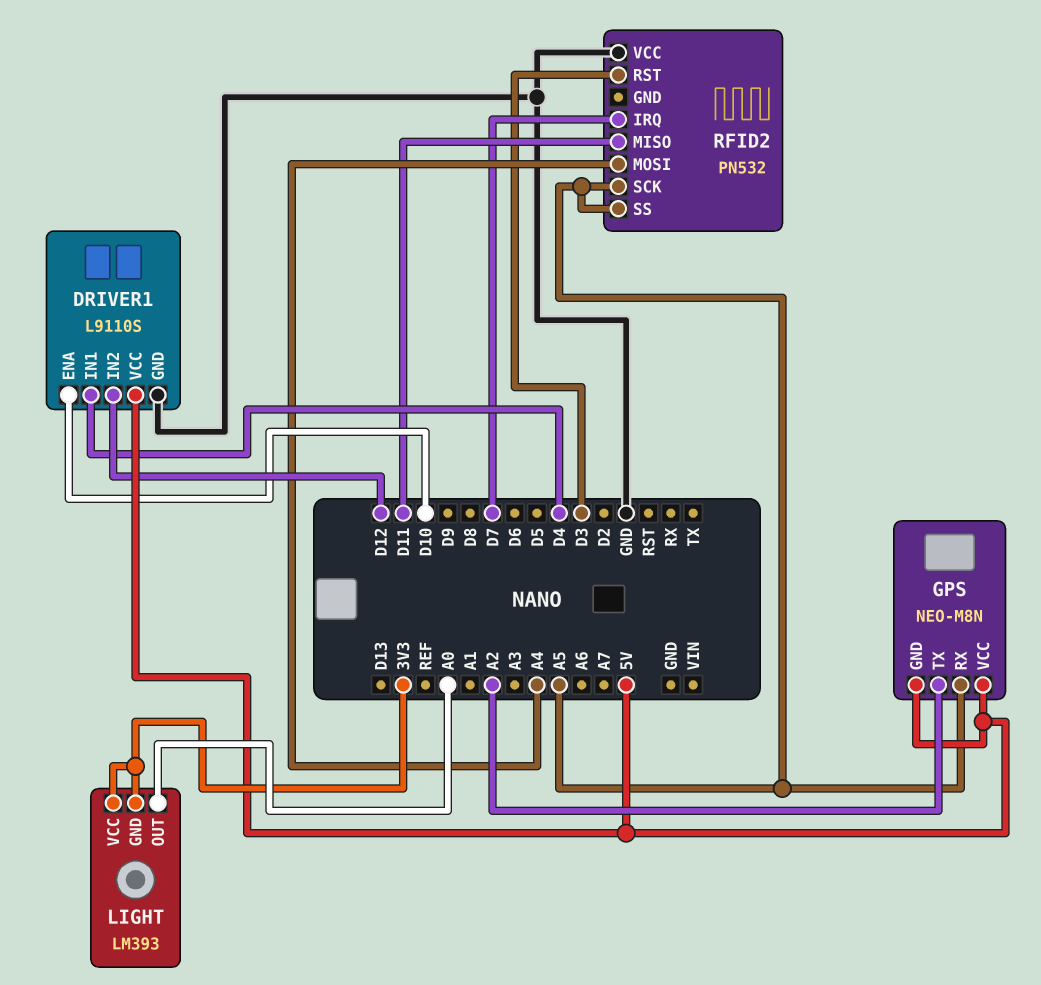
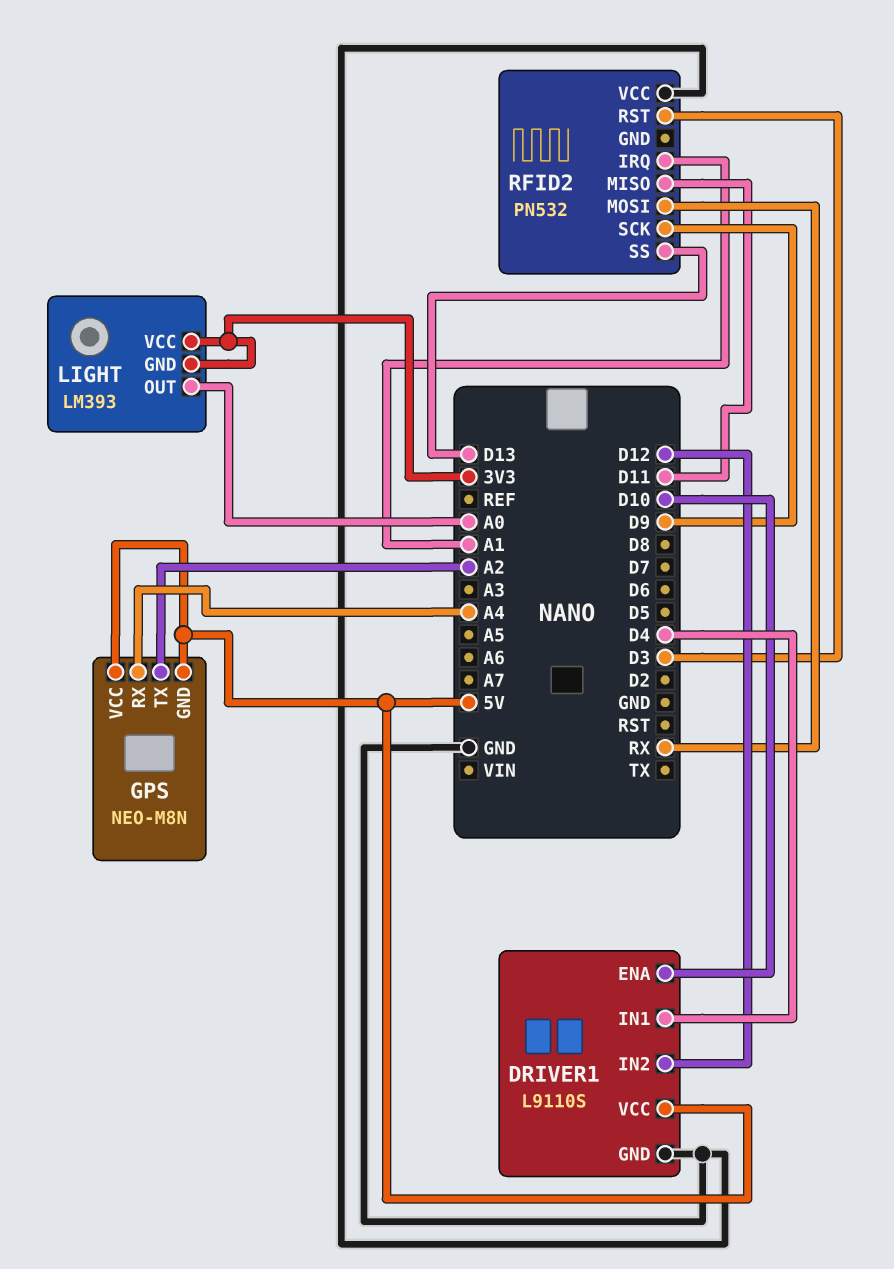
GPS pin RX: A5 -> A4
RFID2 pin IRQ: D7 -> A1
RFID2 pin MOSI: A4 -> RX
RFID2 pin SCK: A5 -> D9
RFID2 pin SS: A5 -> D13

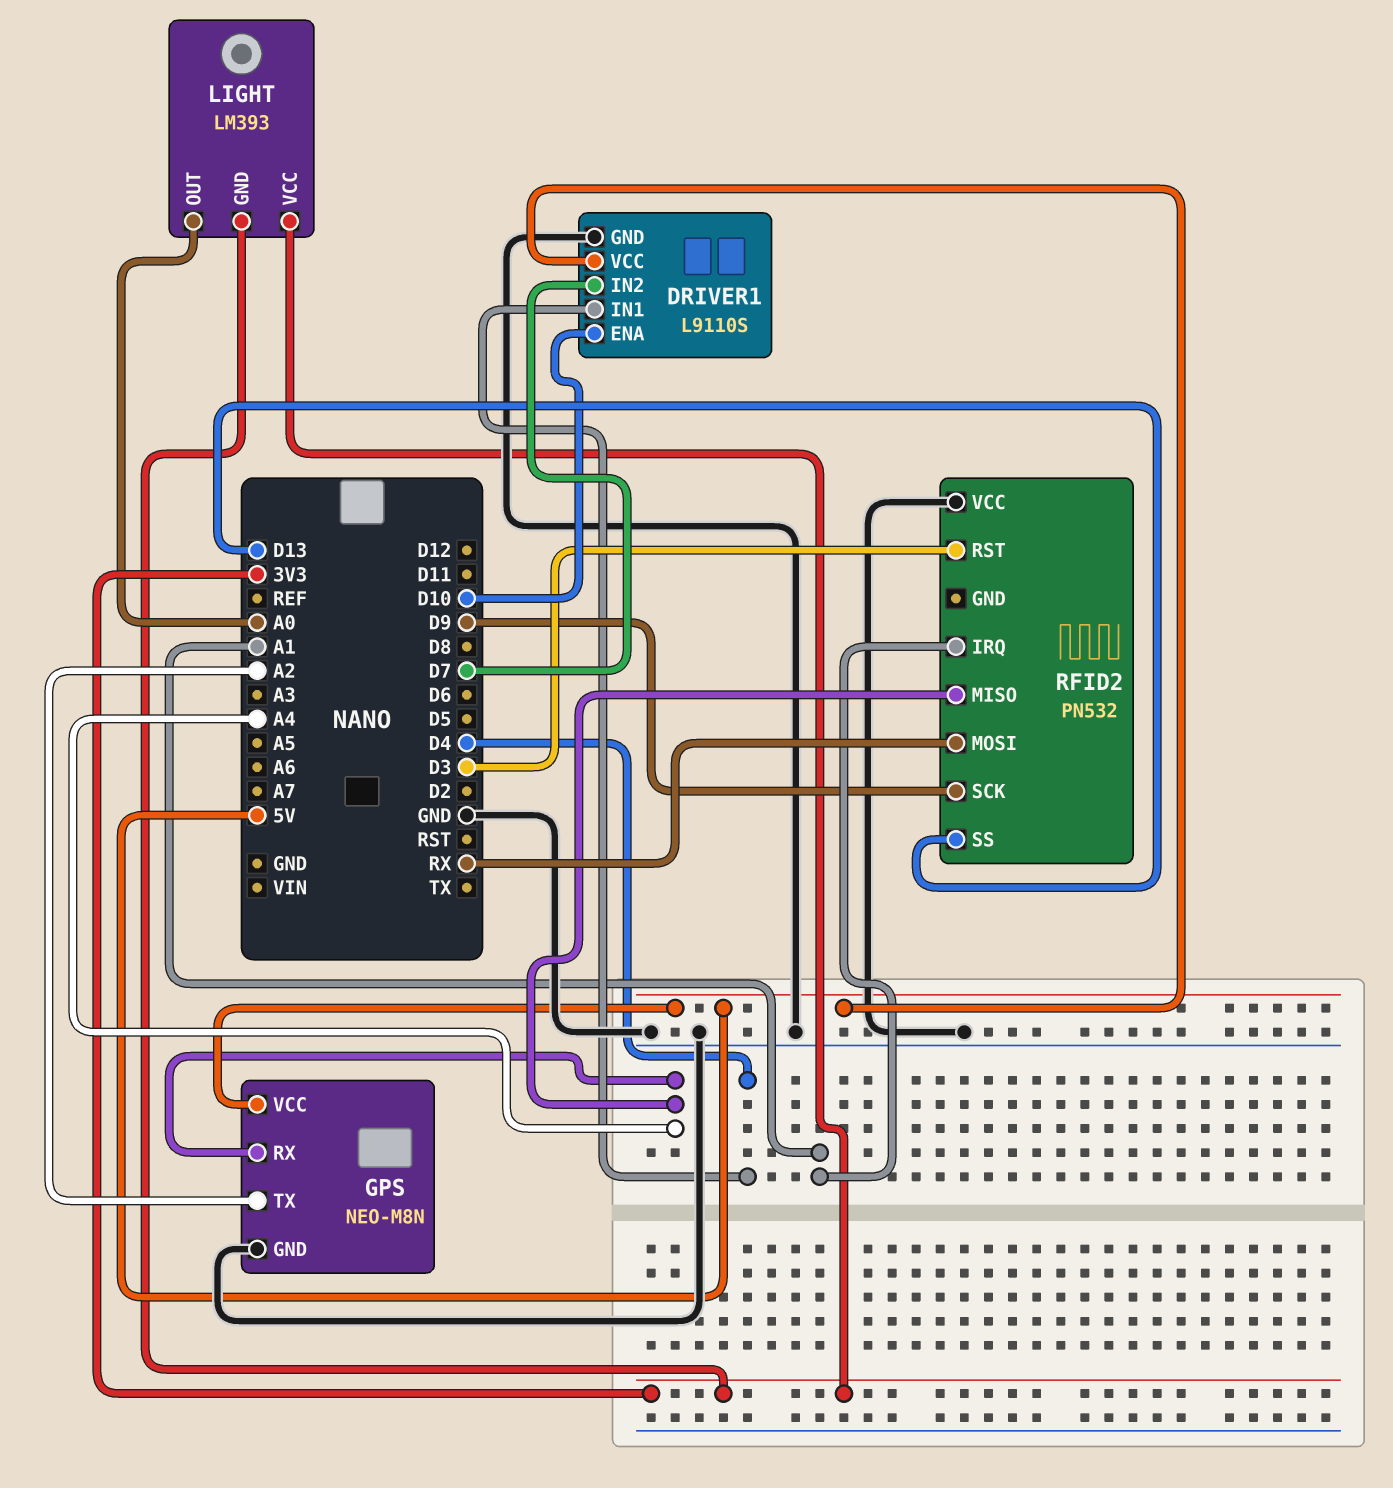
DRIVER1 pin IN2: D12 -> D7
GPS pin GND: 5V -> GND
RFID2 pin MISO: D11 -> A4

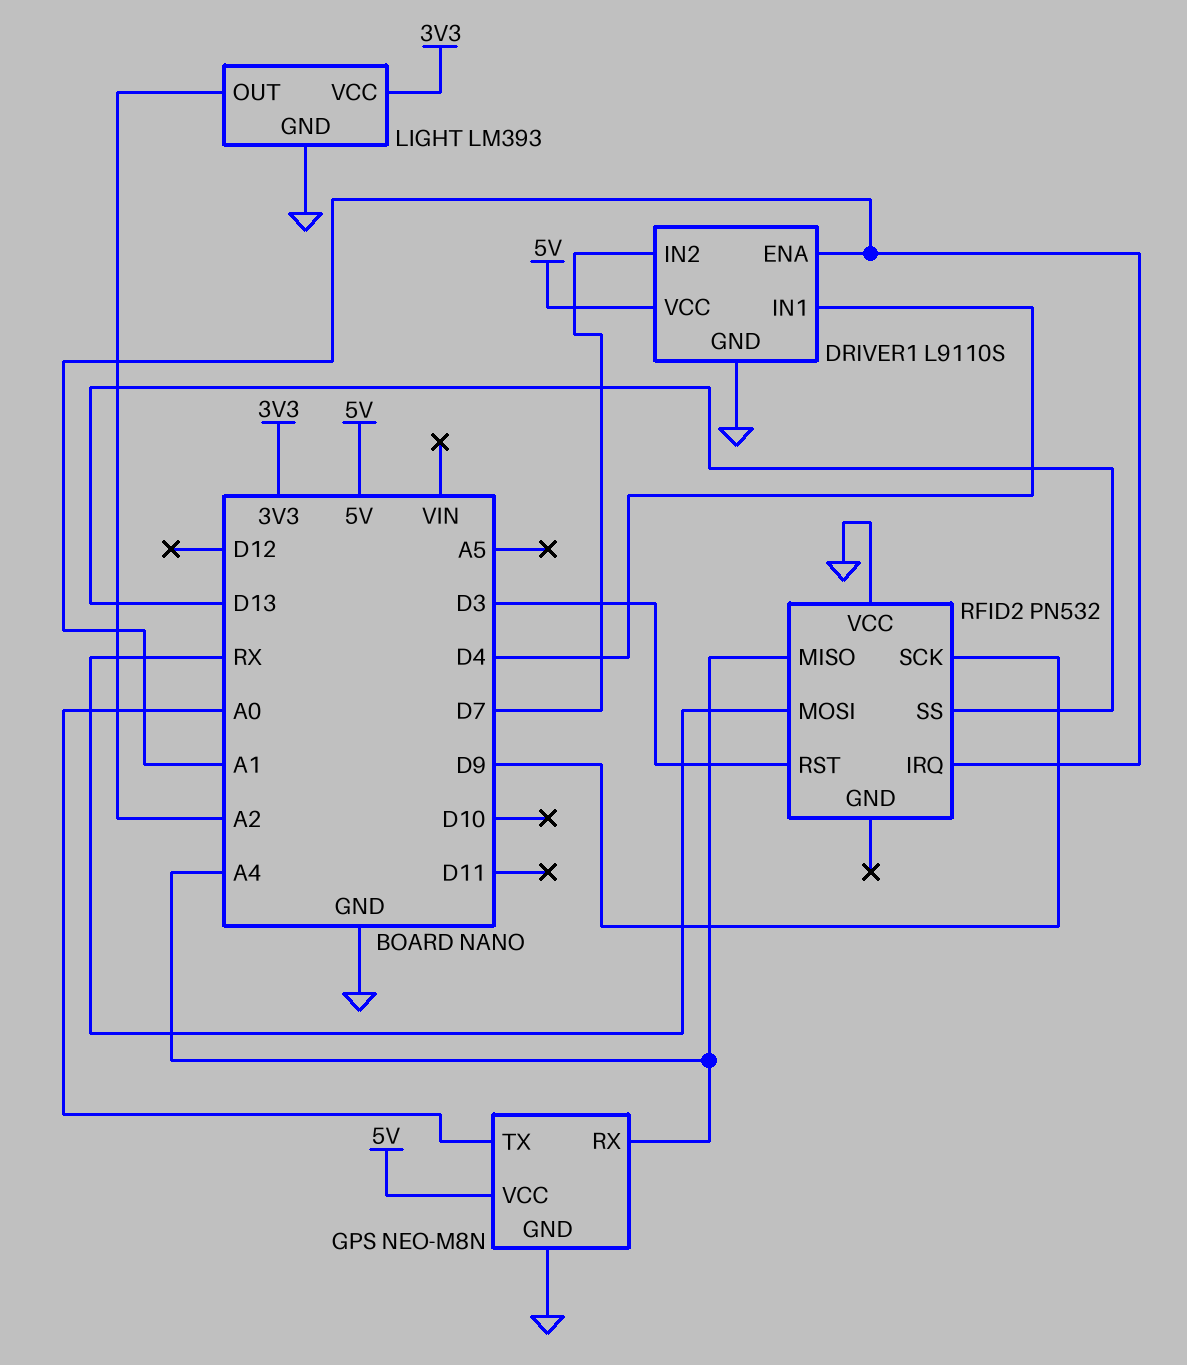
DRIVER1 pin ENA: D10 -> A1
GPS pin TX: A2 -> A0
LIGHT pin GND: 3V3 -> GND
LIGHT pin OUT: A0 -> A2

